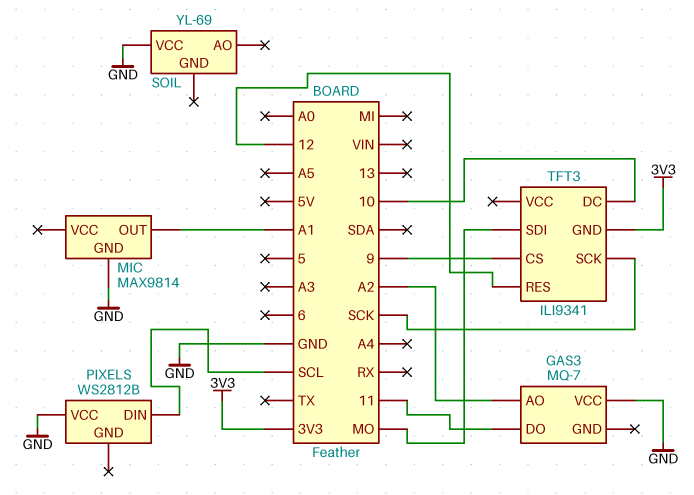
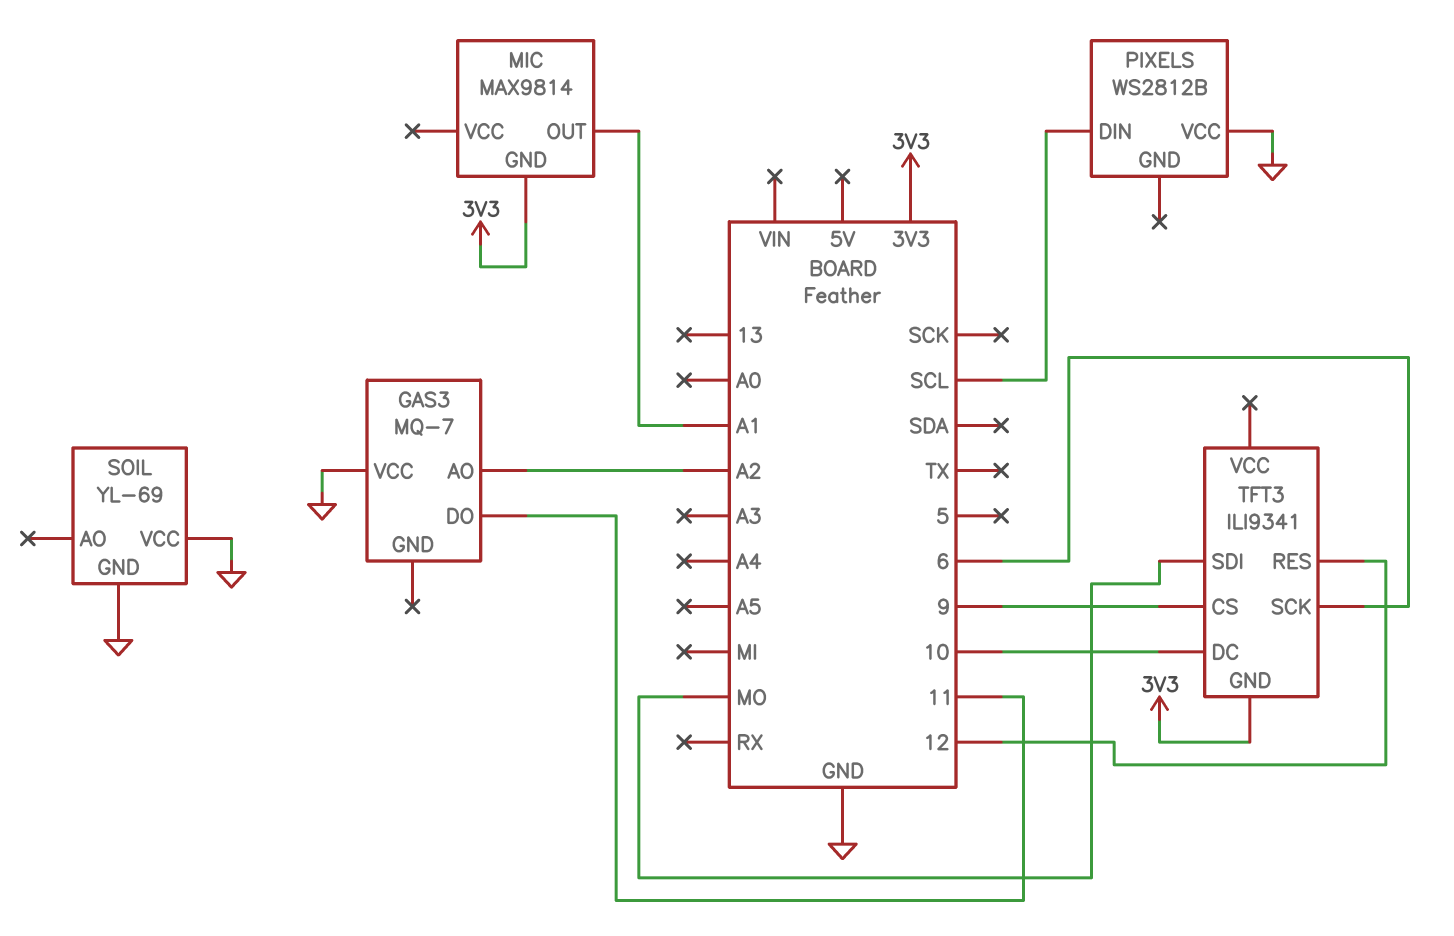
MIC pin GND: GND -> 3V3
SOIL pin GND: none -> GND
TFT3 pin SCK: SCK -> 6

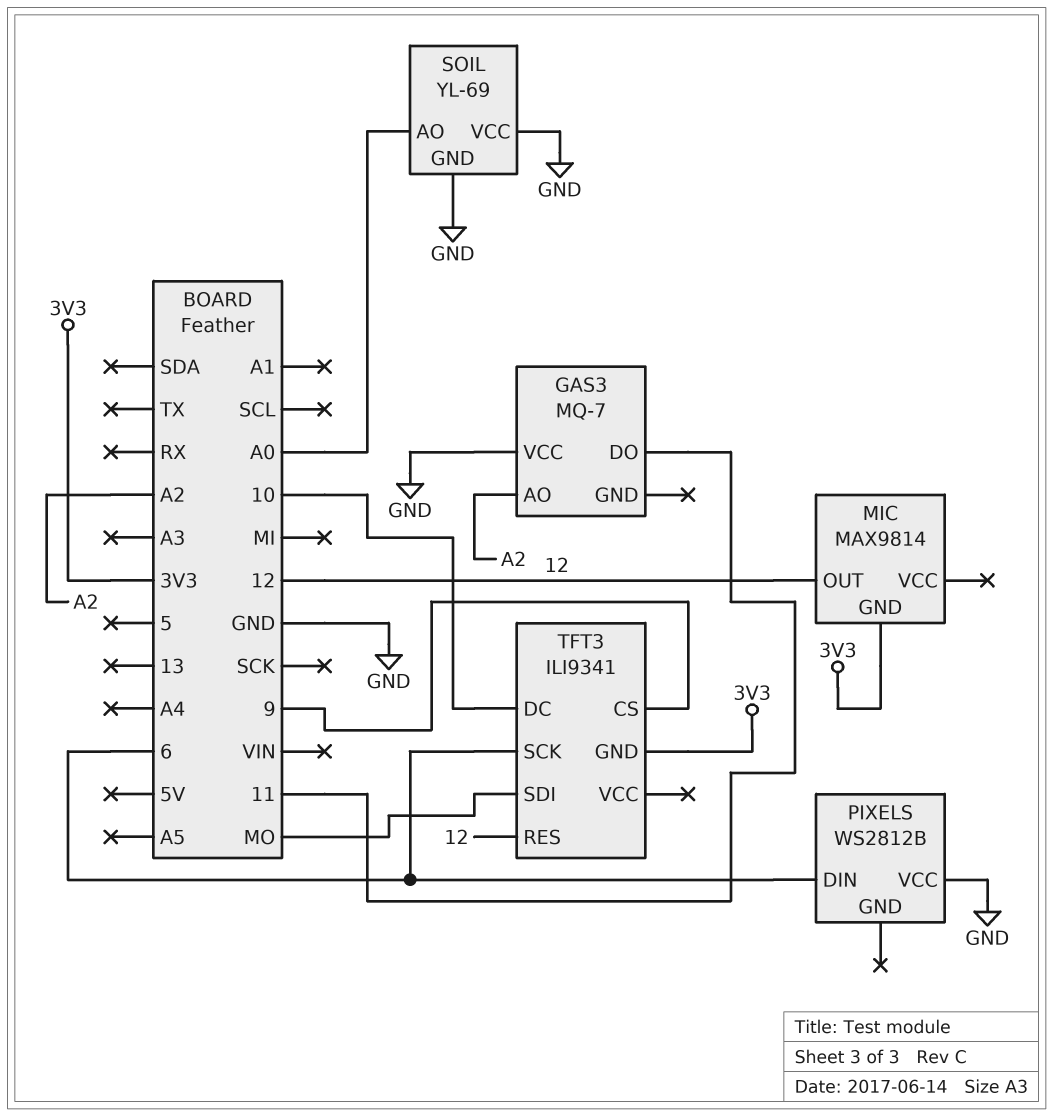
MIC pin OUT: A1 -> 12
PIXELS pin DIN: SCL -> 6
SOIL pin AO: none -> A0

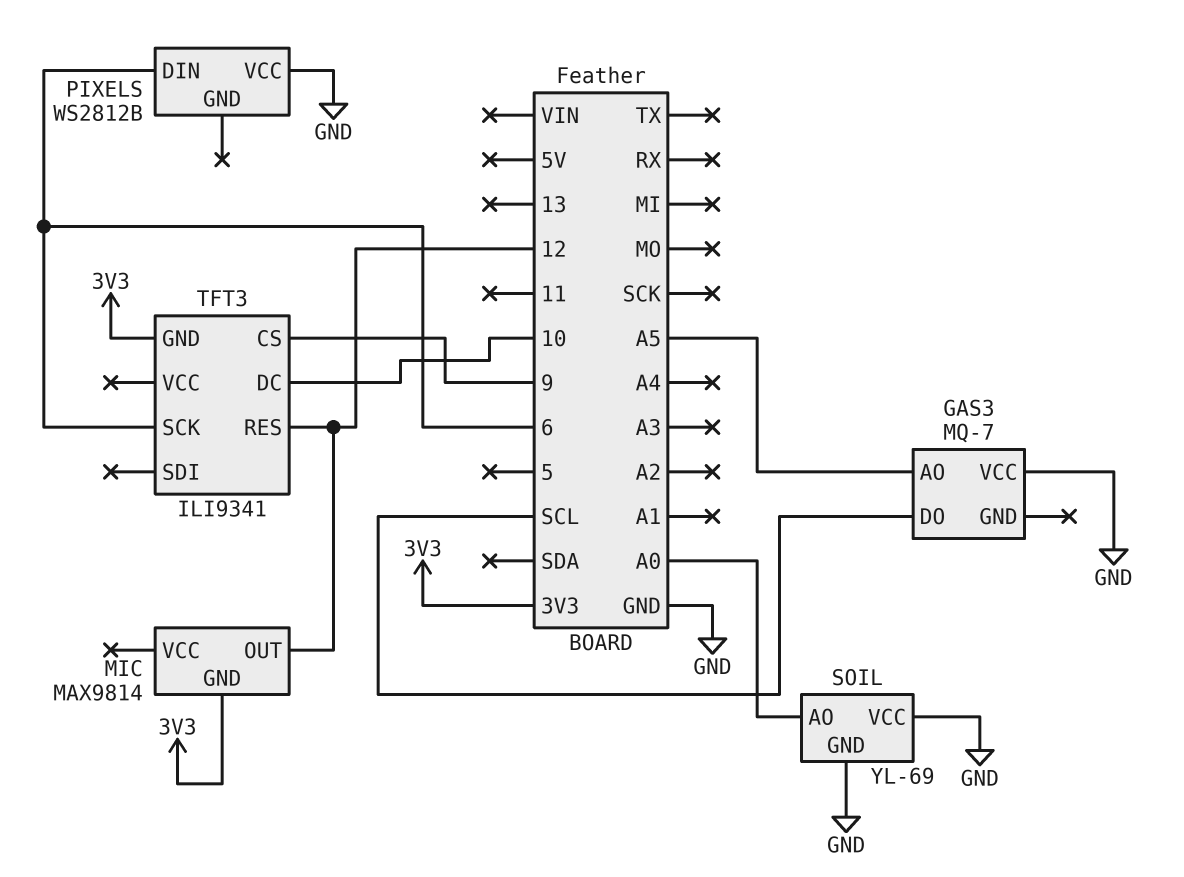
GAS3 pin AO: A2 -> A5
GAS3 pin DO: 11 -> SCL
TFT3 pin SDI: MO -> none

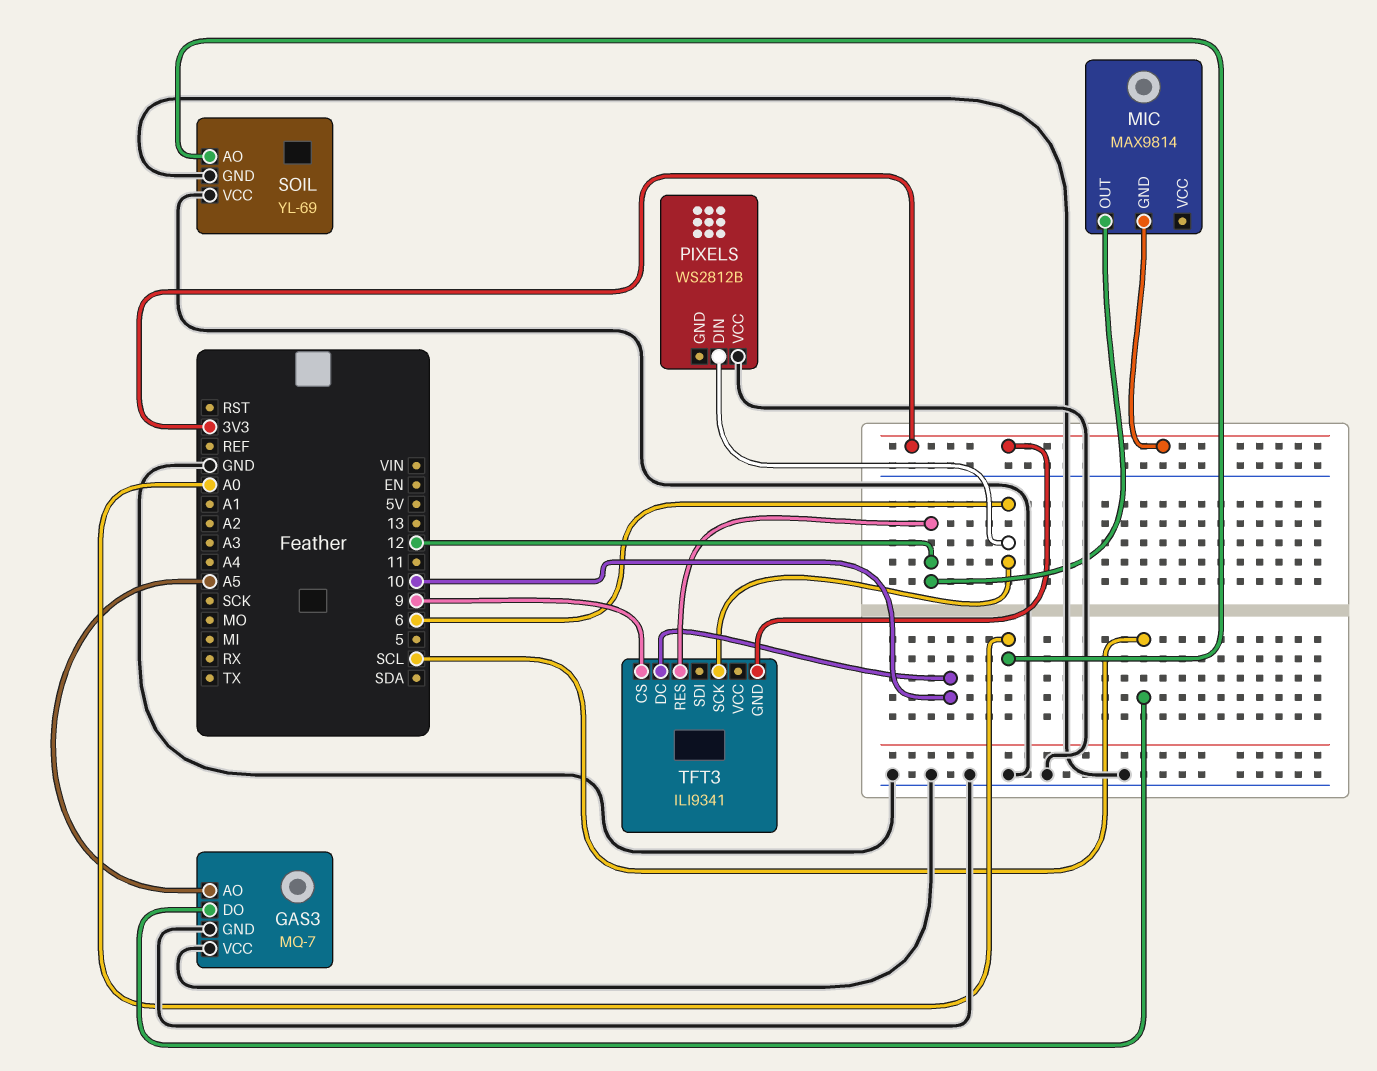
GAS3 pin GND: none -> GND

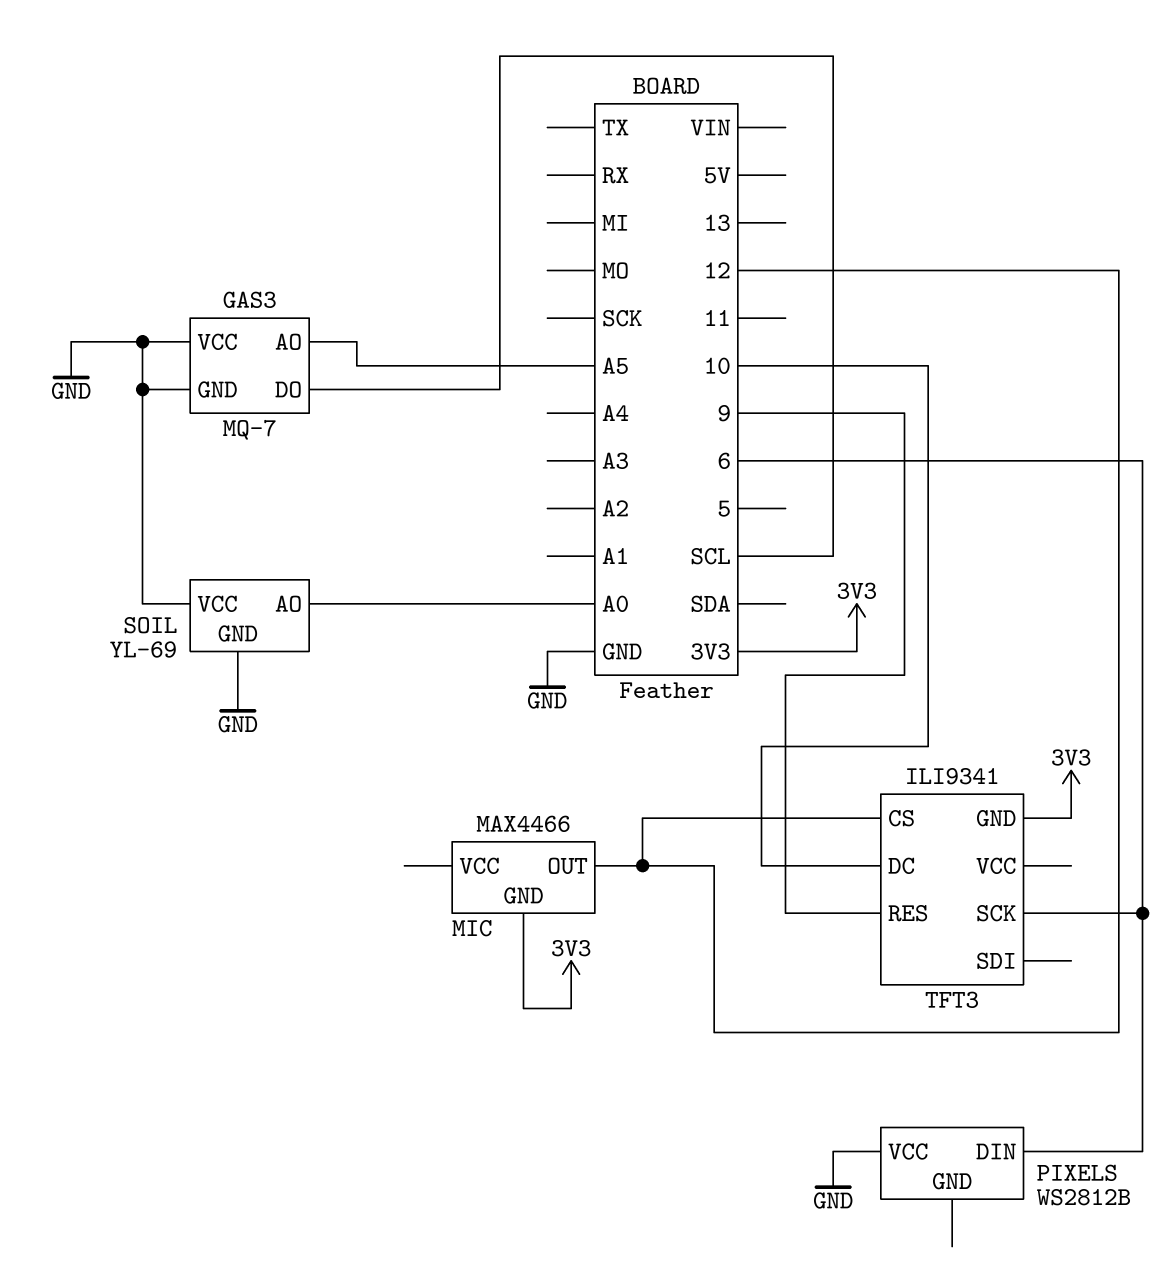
MIC: MAX9814 -> MAX4466
TFT3 pin CS: 9 -> 12
TFT3 pin RES: 12 -> 9

